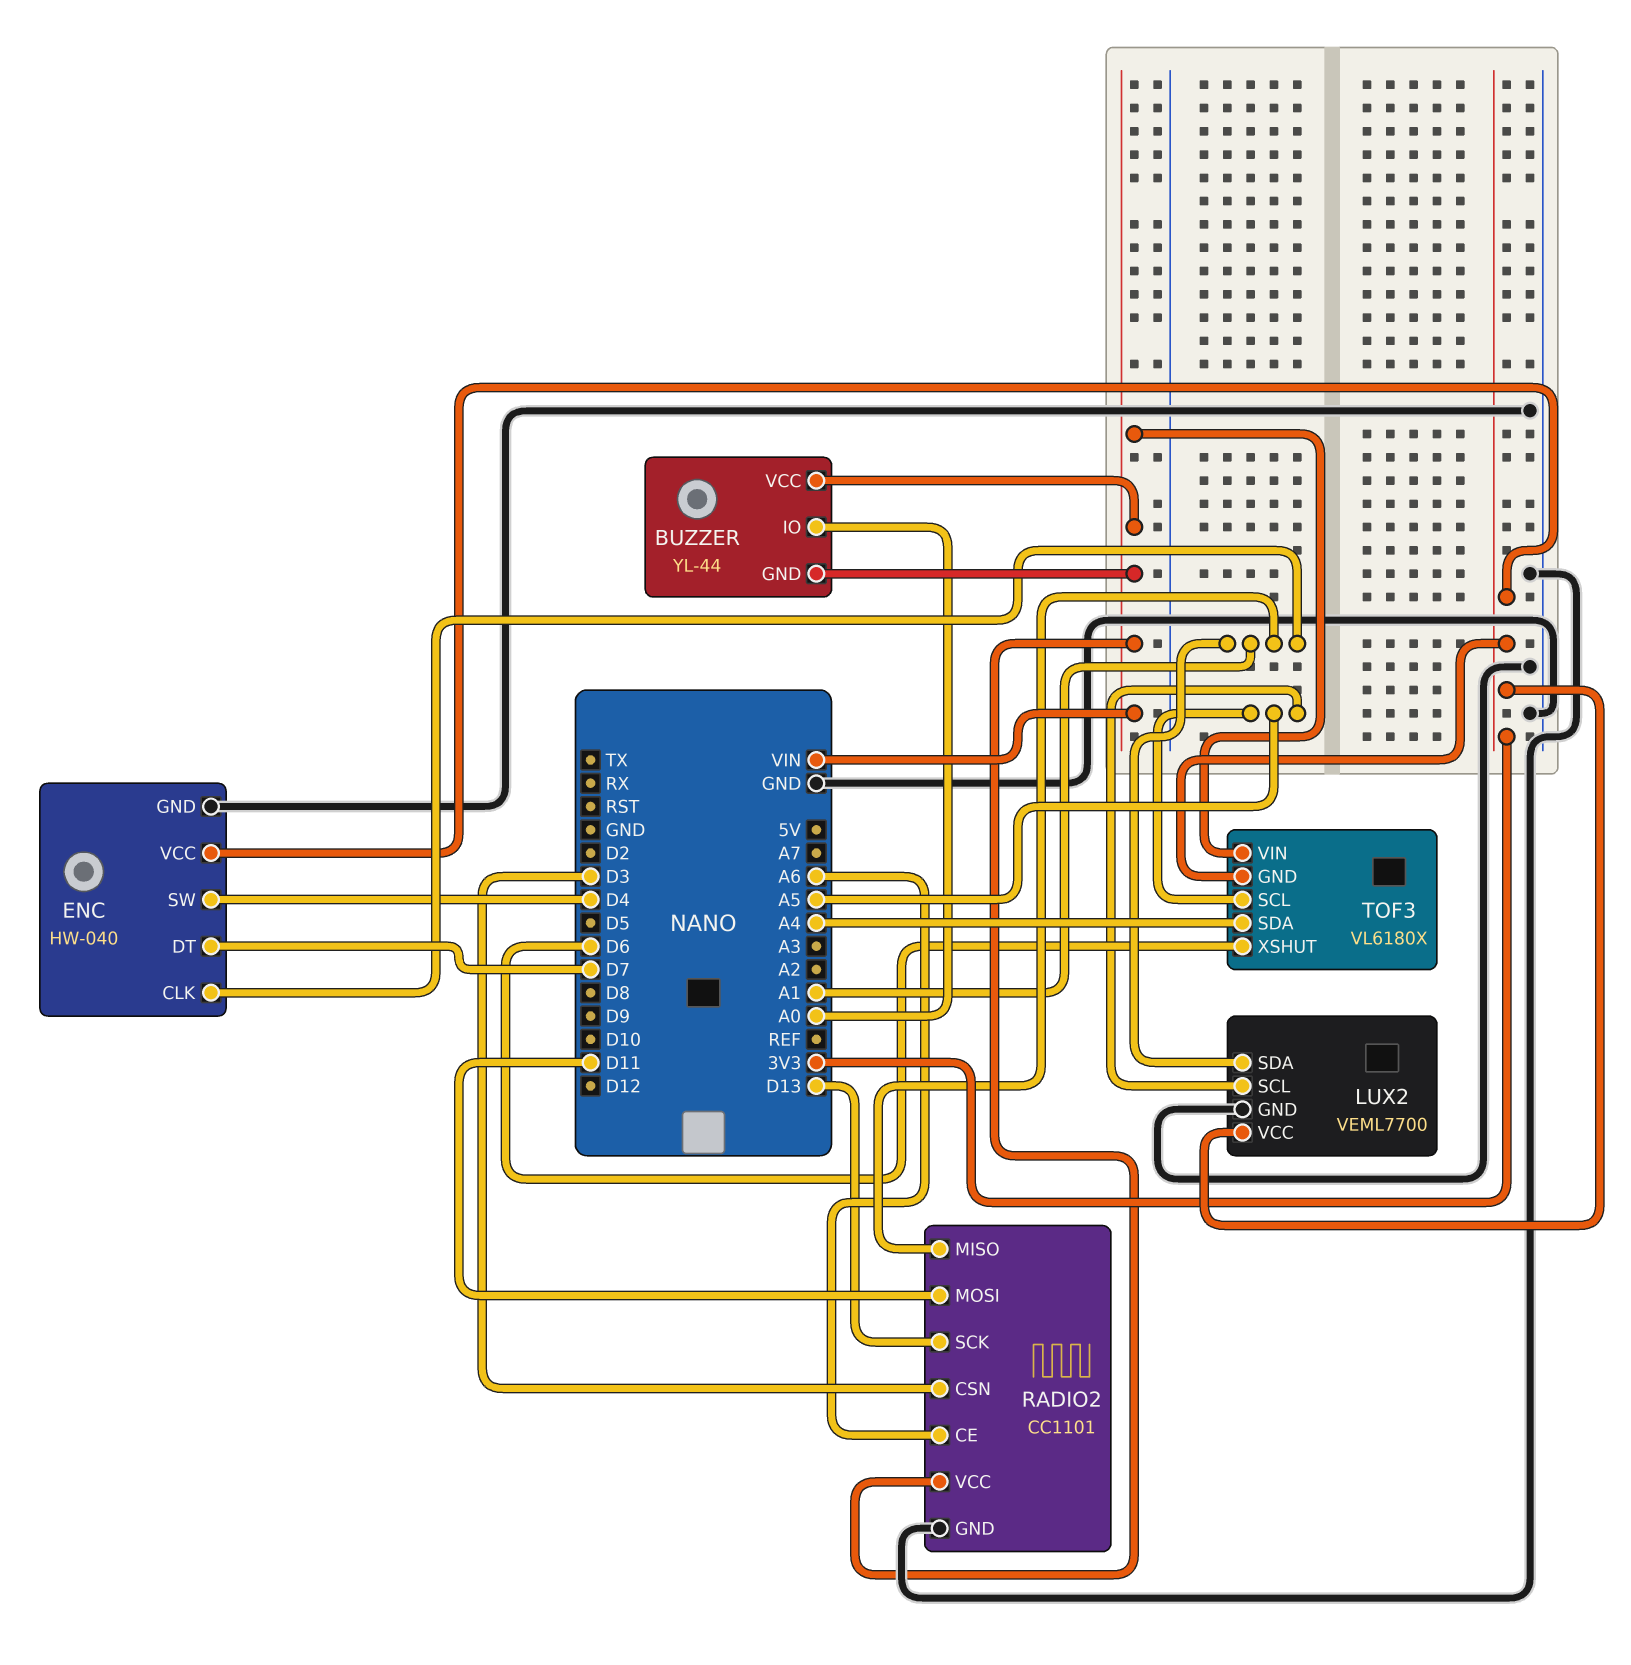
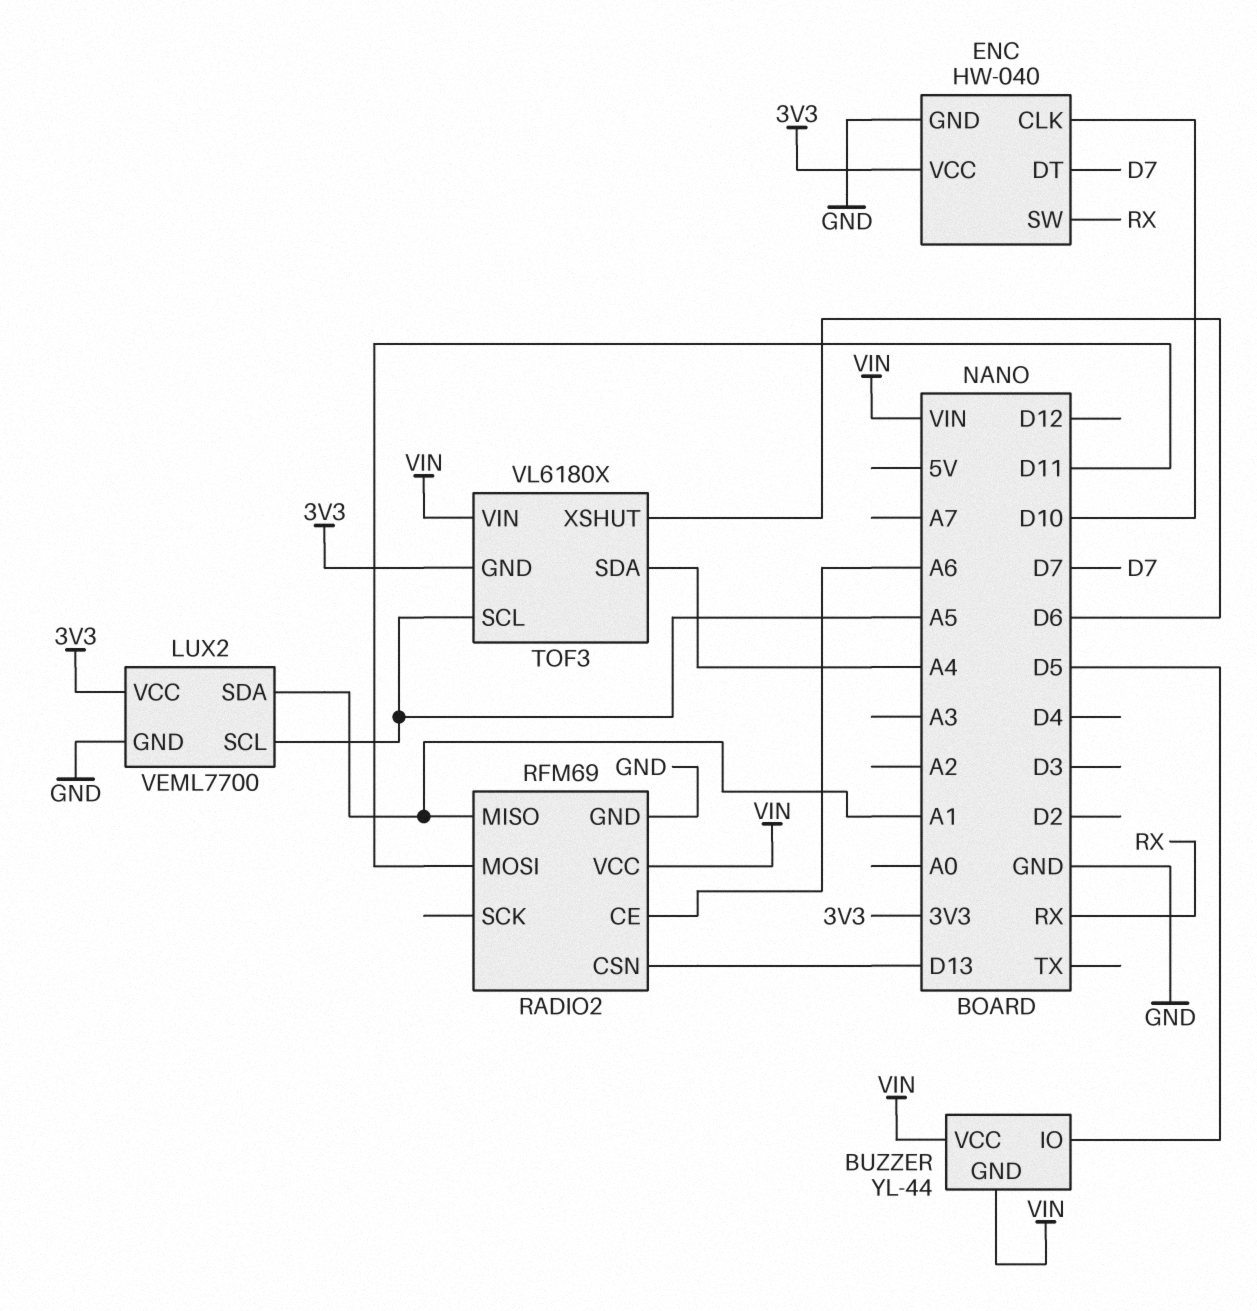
BUZZER pin IO: A0 -> D5
ENC pin CLK: A1 -> D10
ENC pin SW: D4 -> RX
RADIO2: CC1101 -> RFM69
RADIO2 pin CSN: D3 -> D13
RADIO2 pin SCK: D13 -> none

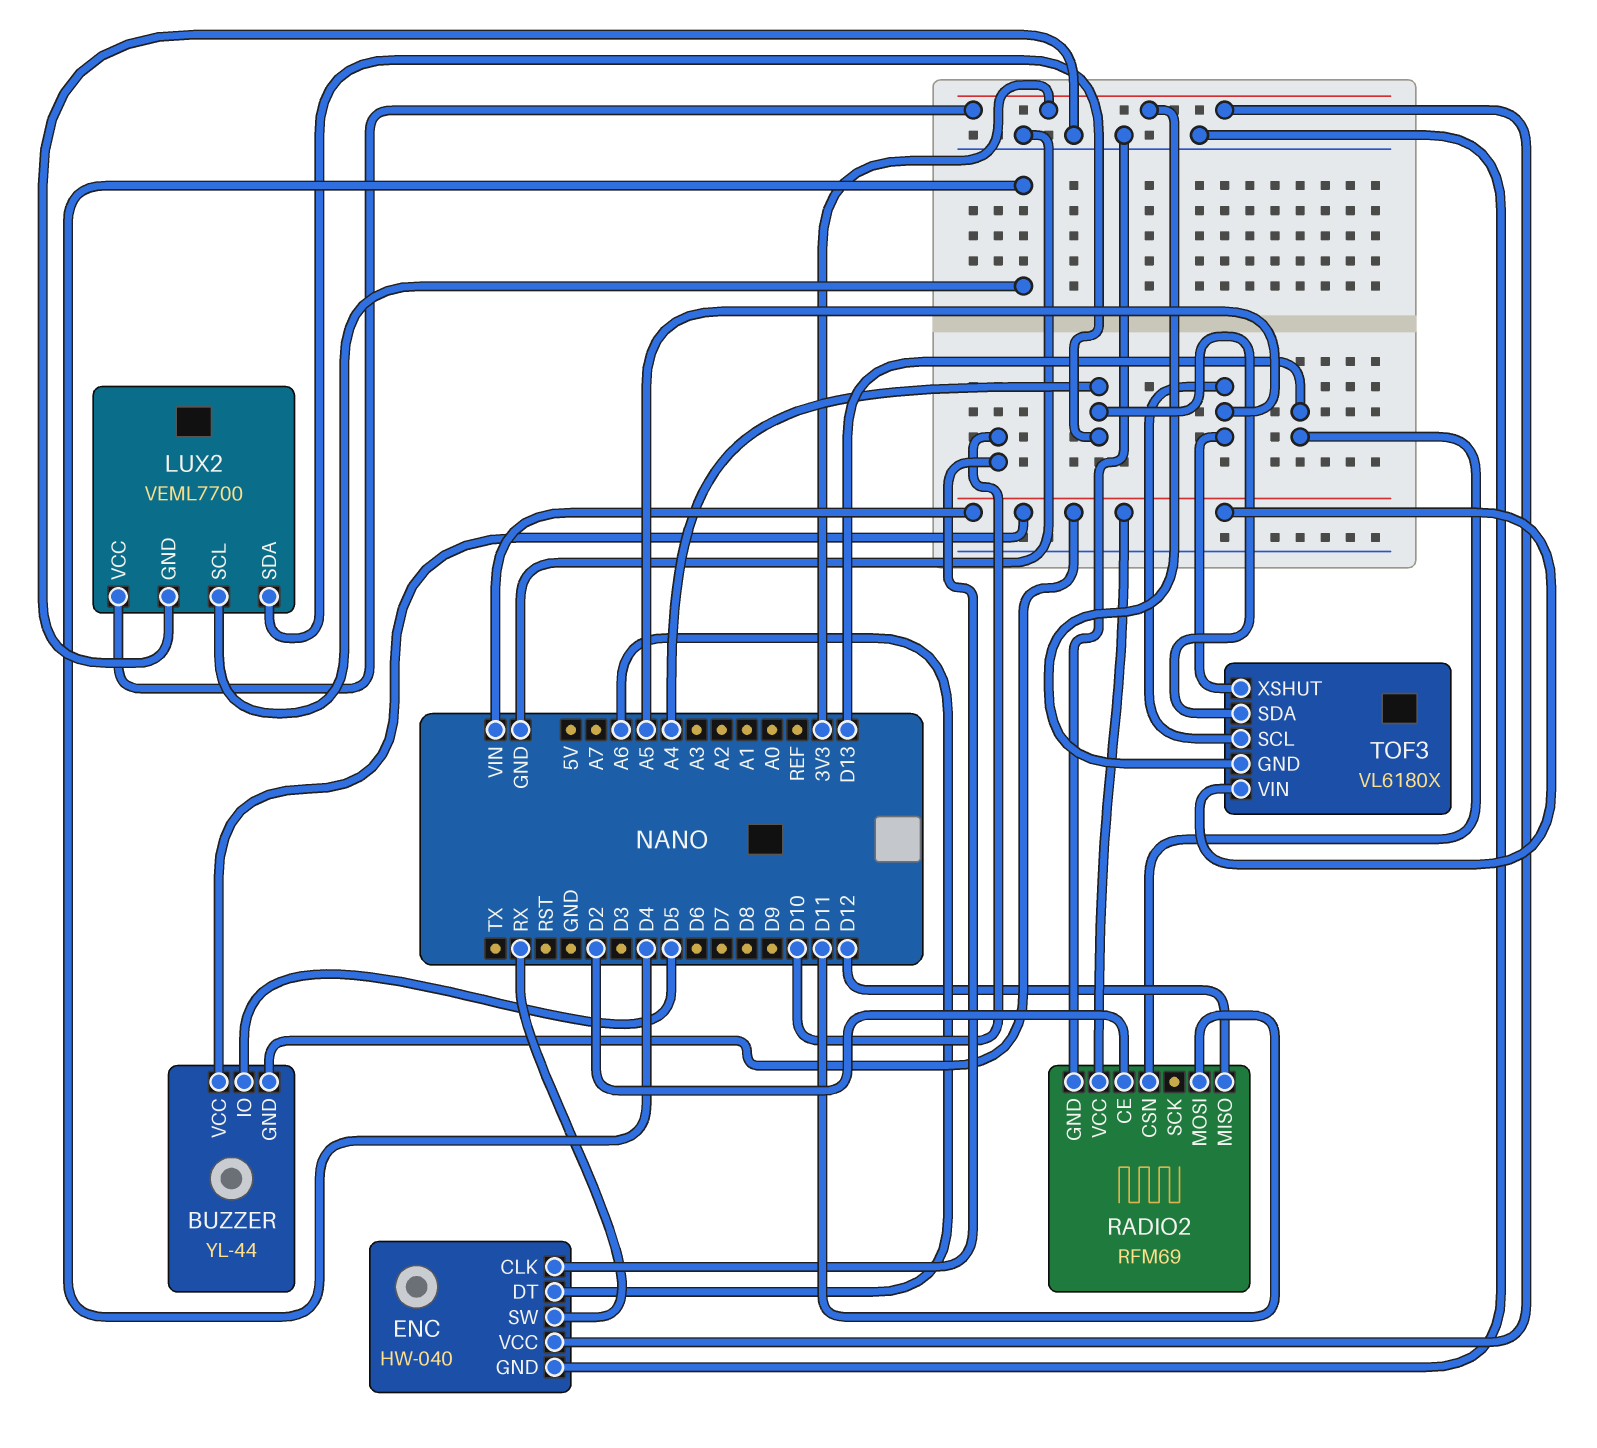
ENC pin DT: D7 -> A6
LUX2 pin SCL: A5 -> D4
LUX2 pin SDA: A1 -> A4
RADIO2 pin CE: A6 -> D2
RADIO2 pin MISO: A1 -> D12
TOF3 pin XSHUT: D6 -> A5

